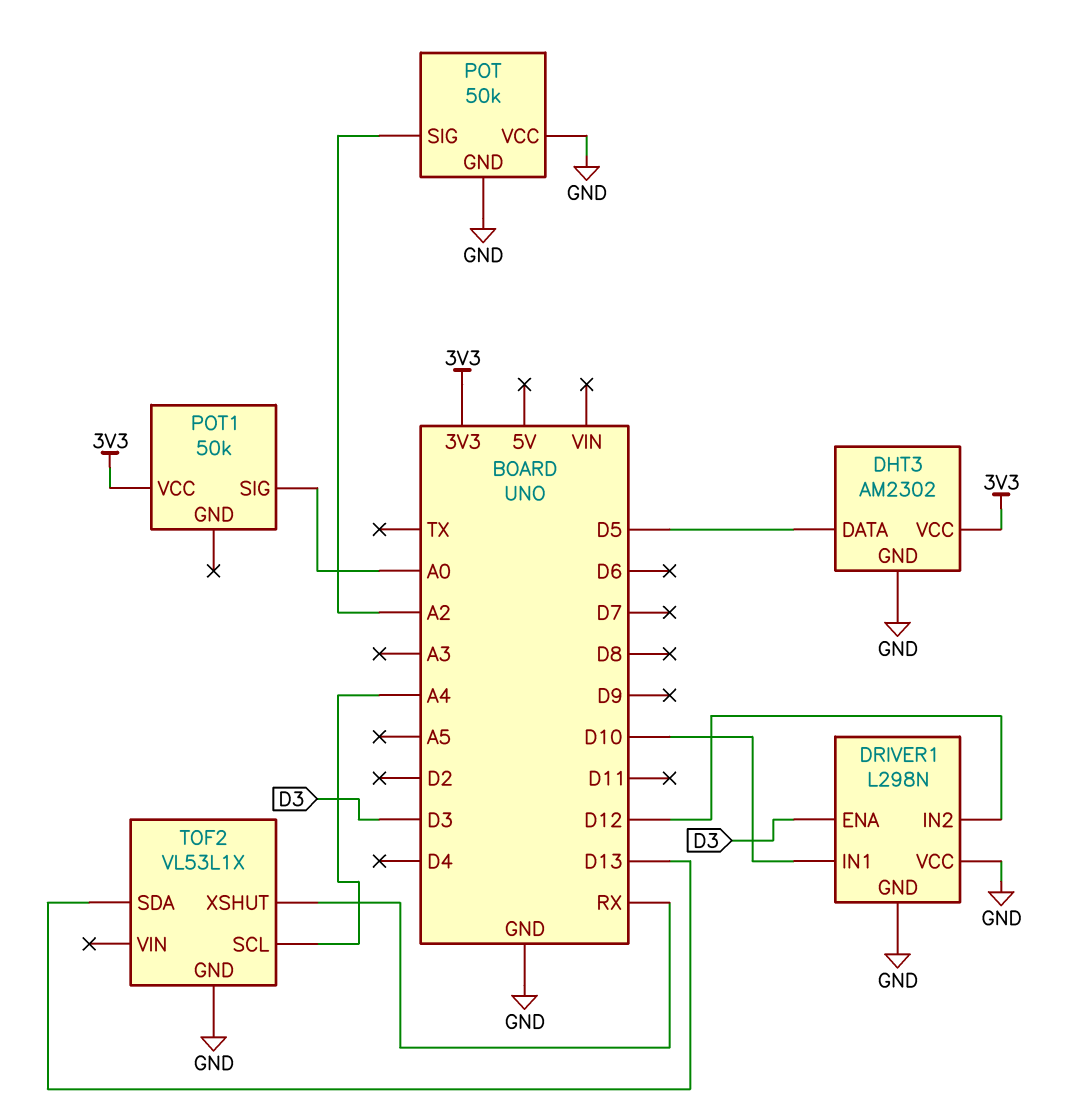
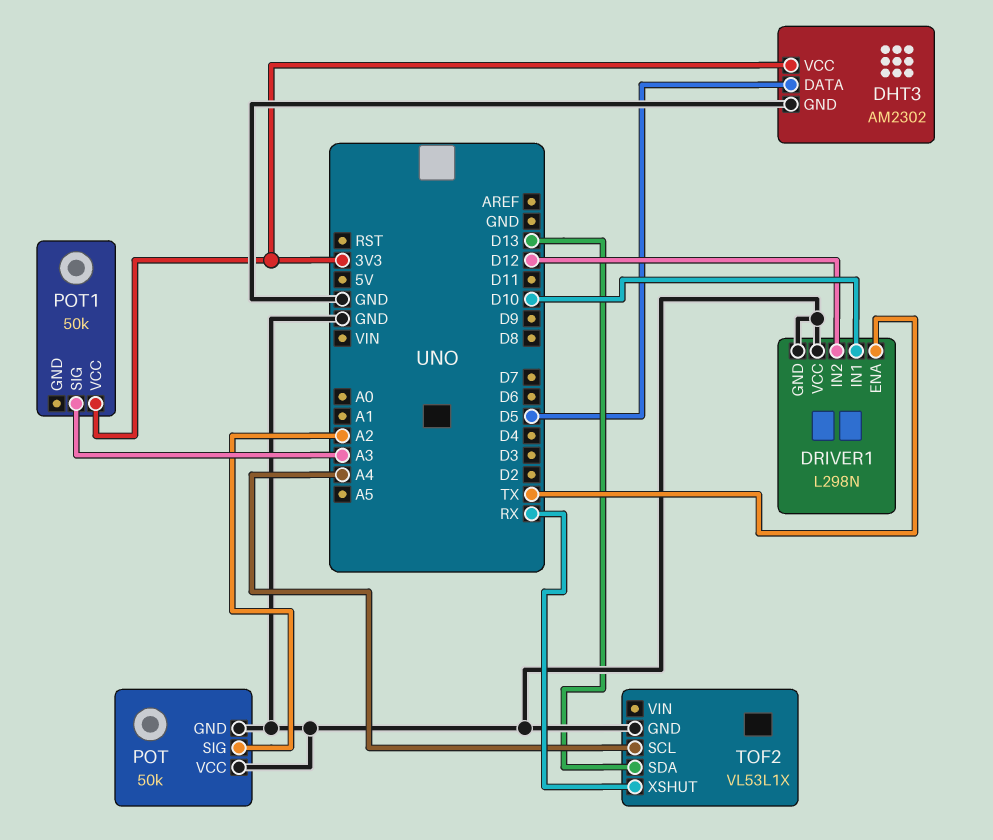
DRIVER1 pin ENA: D3 -> TX
POT1 pin SIG: A0 -> A3

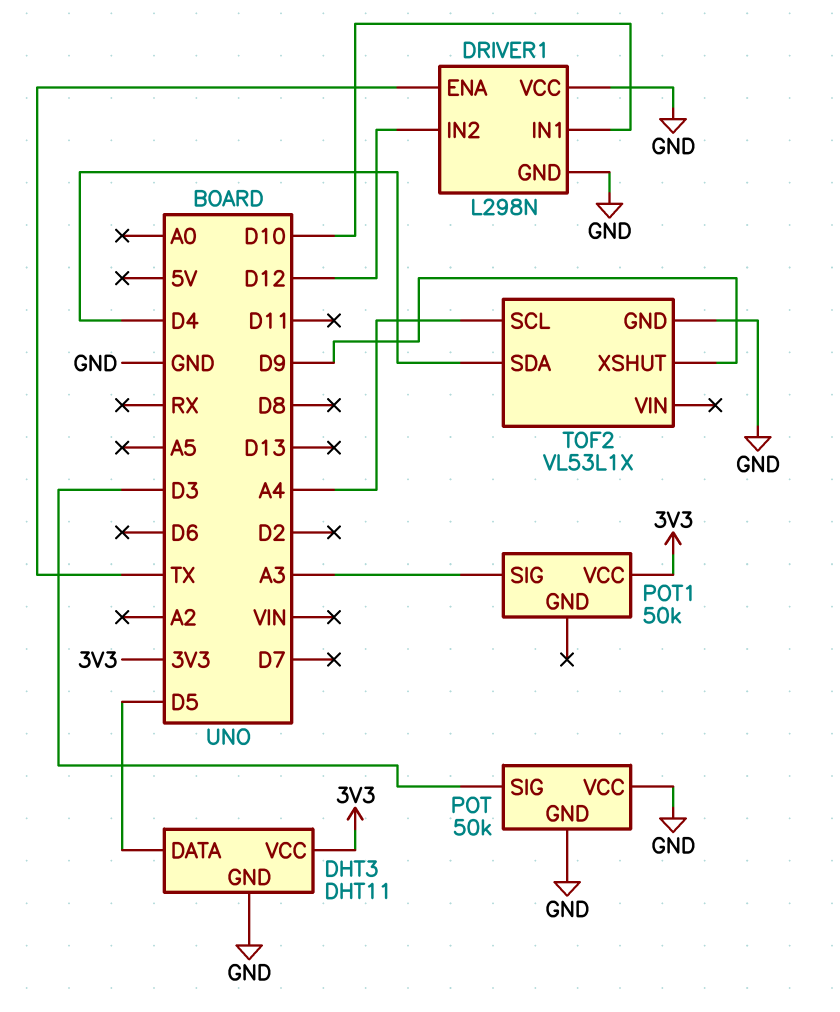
DHT3: AM2302 -> DHT11
POT pin SIG: A2 -> D3
TOF2 pin SDA: D13 -> D4
TOF2 pin XSHUT: RX -> D9

